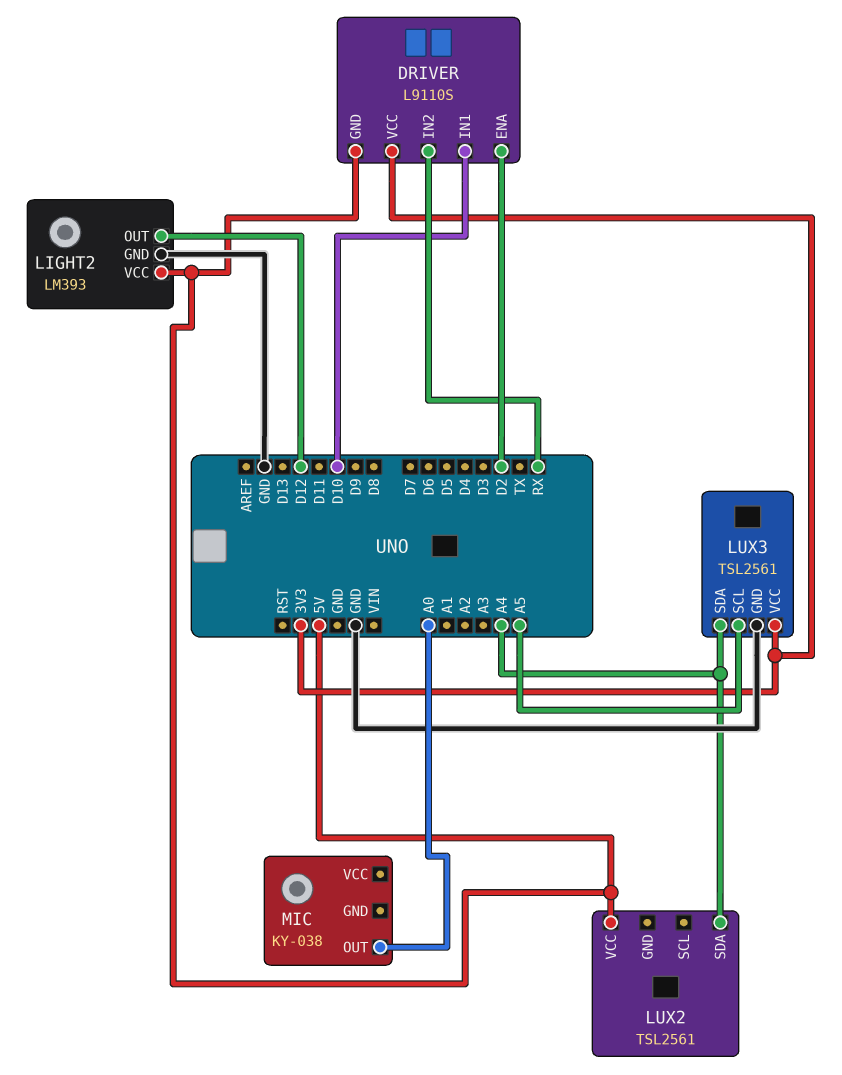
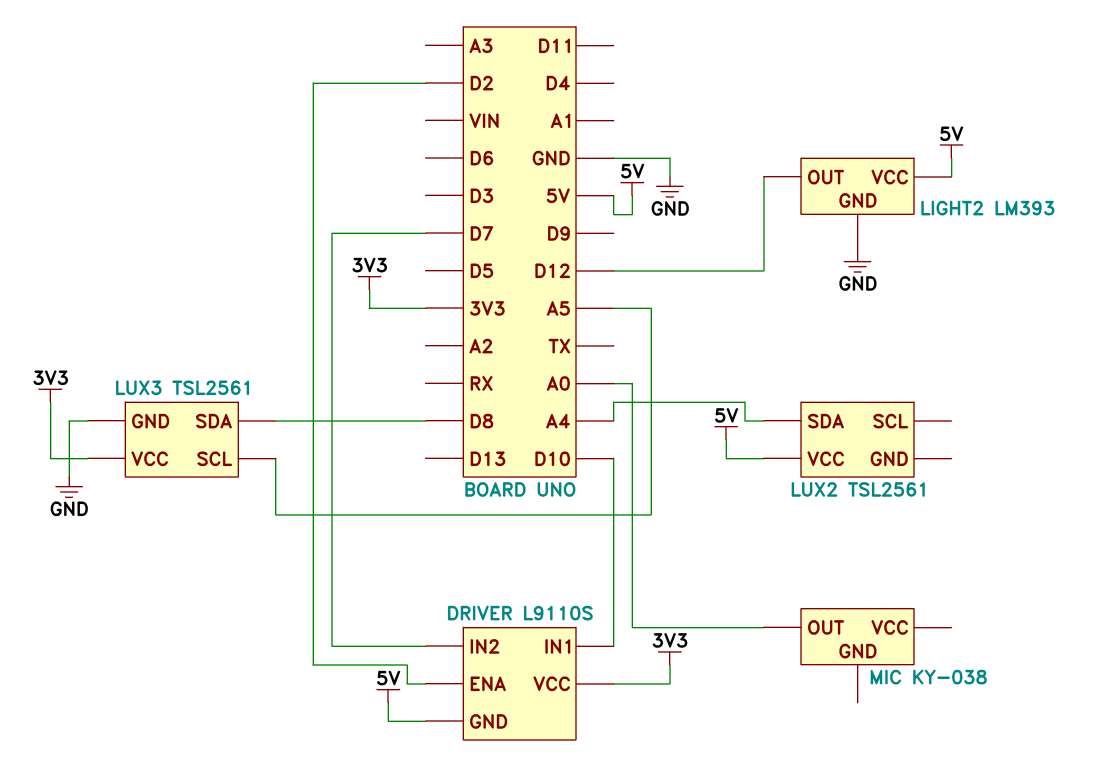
DRIVER pin IN2: RX -> D7
LUX3 pin SDA: A4 -> D8

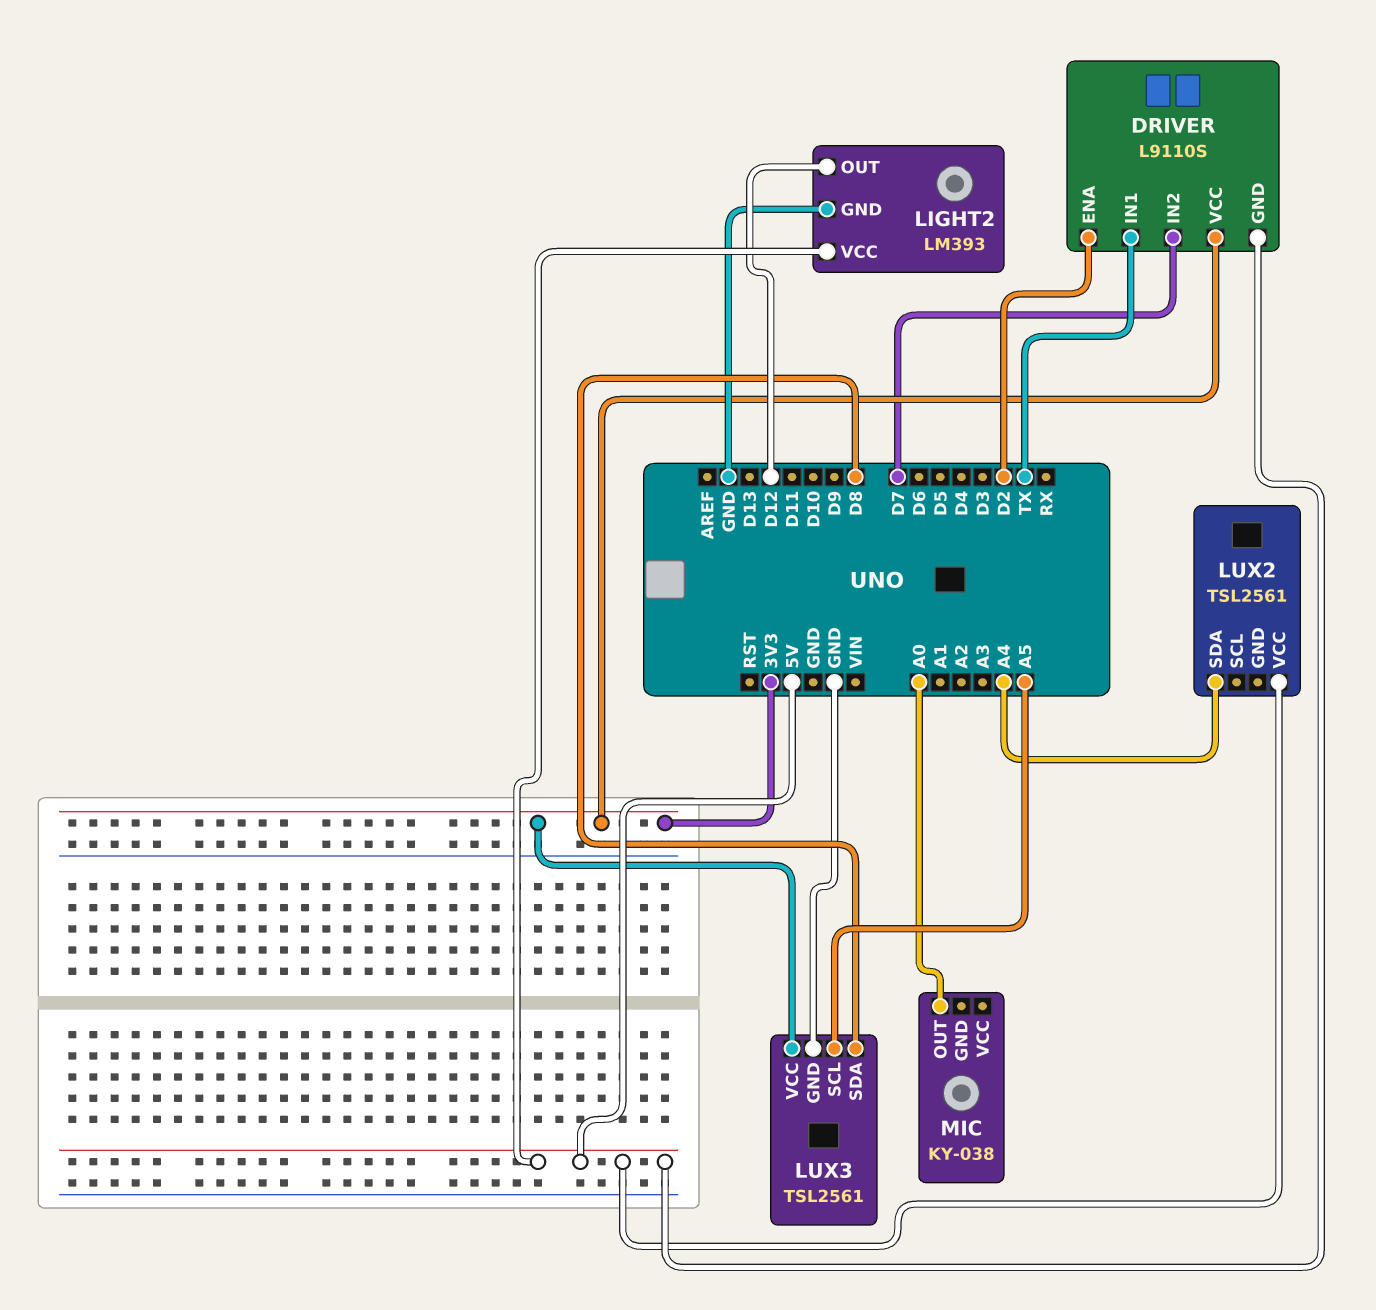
DRIVER pin IN1: D10 -> TX

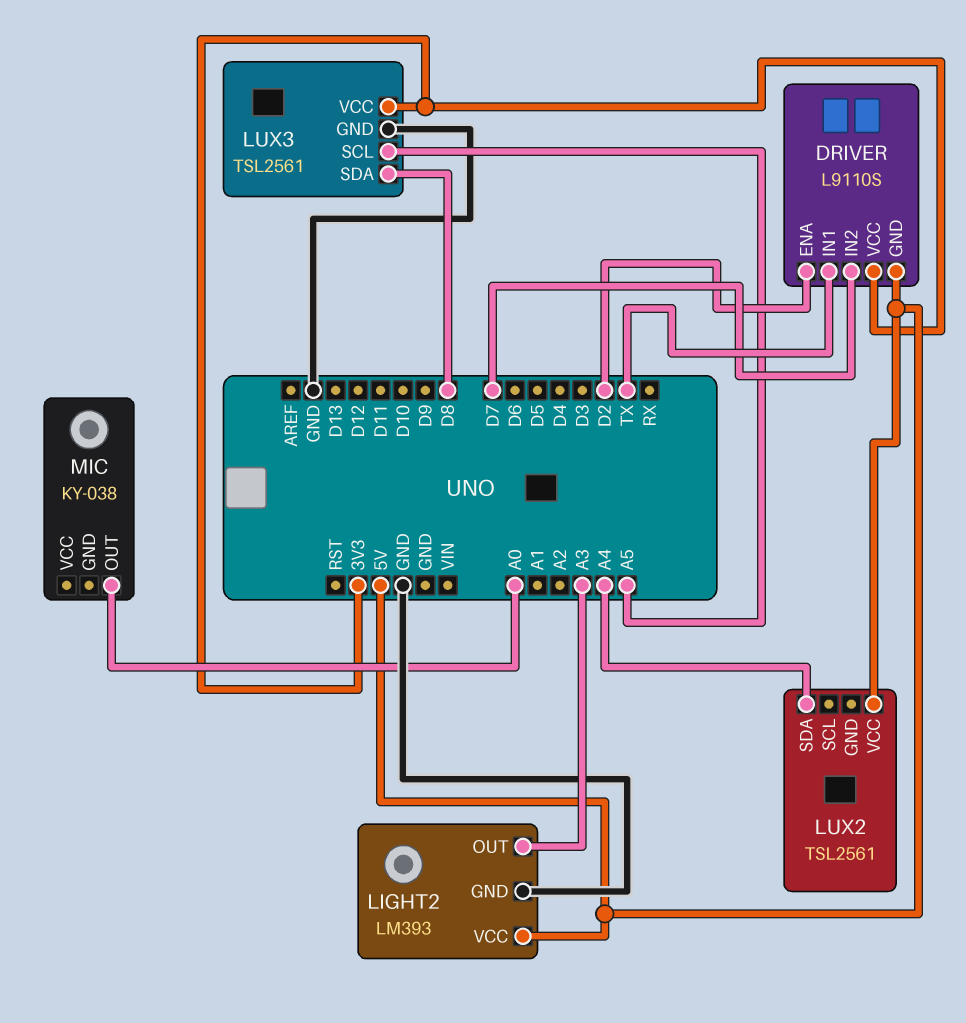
LIGHT2 pin OUT: D12 -> A3

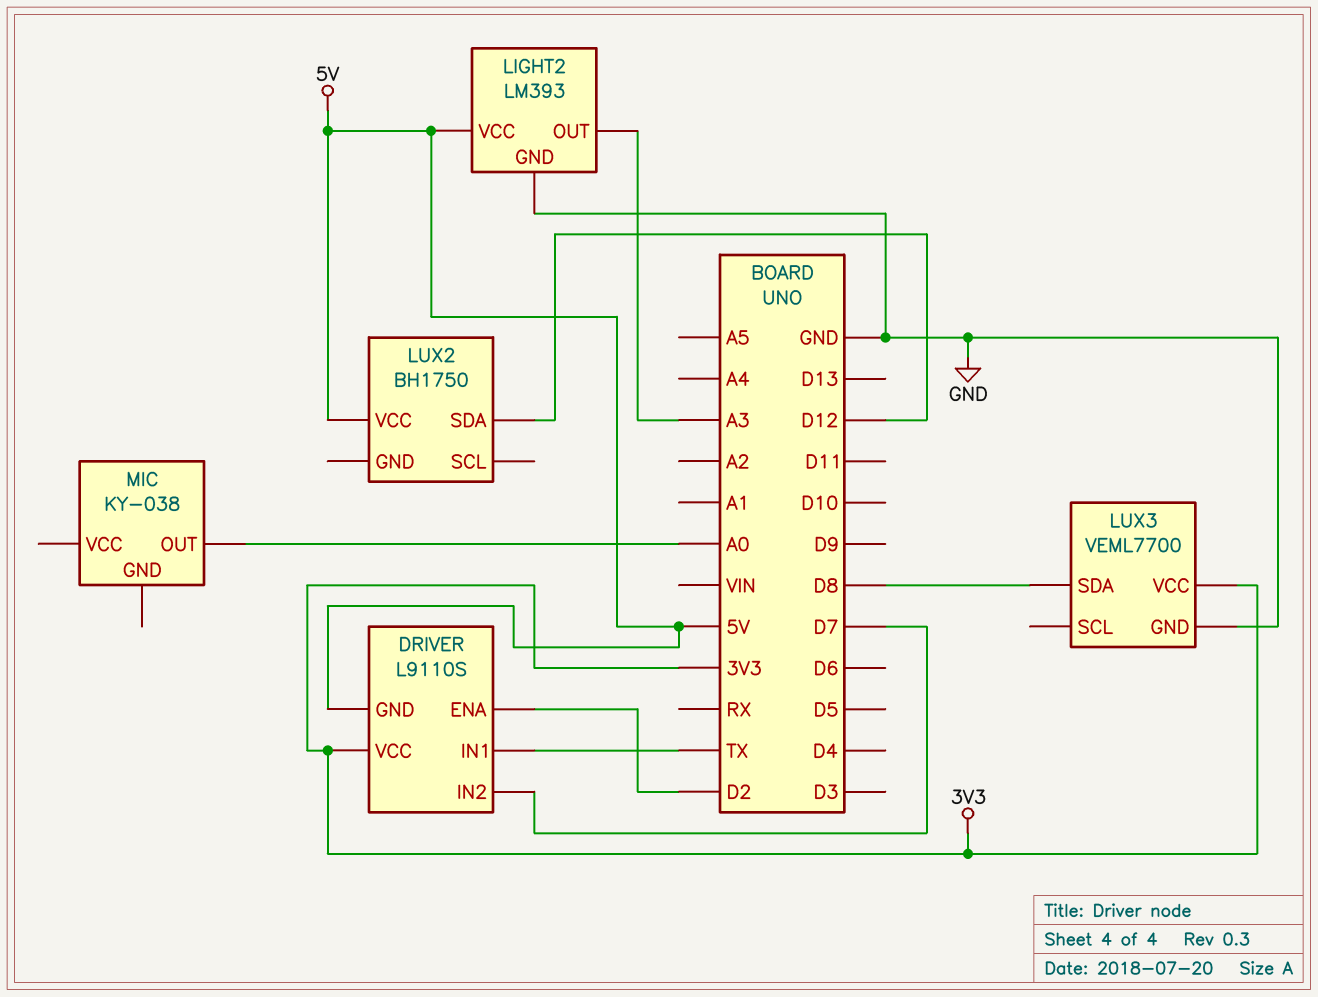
LUX2: TSL2561 -> BH1750
LUX2 pin SDA: A4 -> D12
LUX3: TSL2561 -> VEML7700
LUX3 pin SCL: A5 -> none

